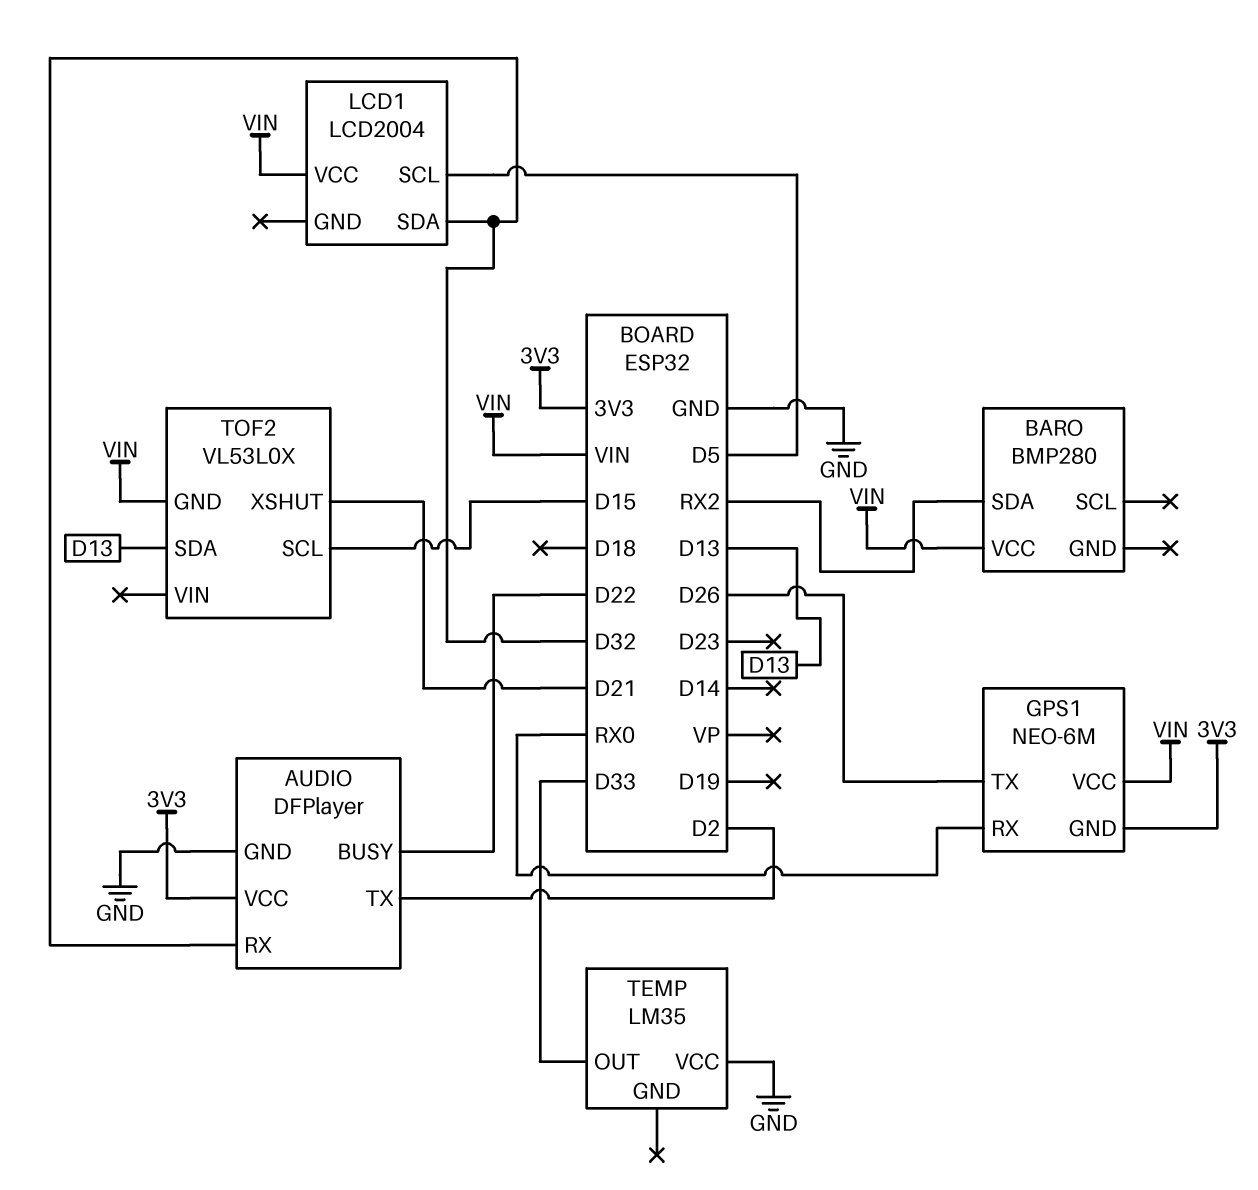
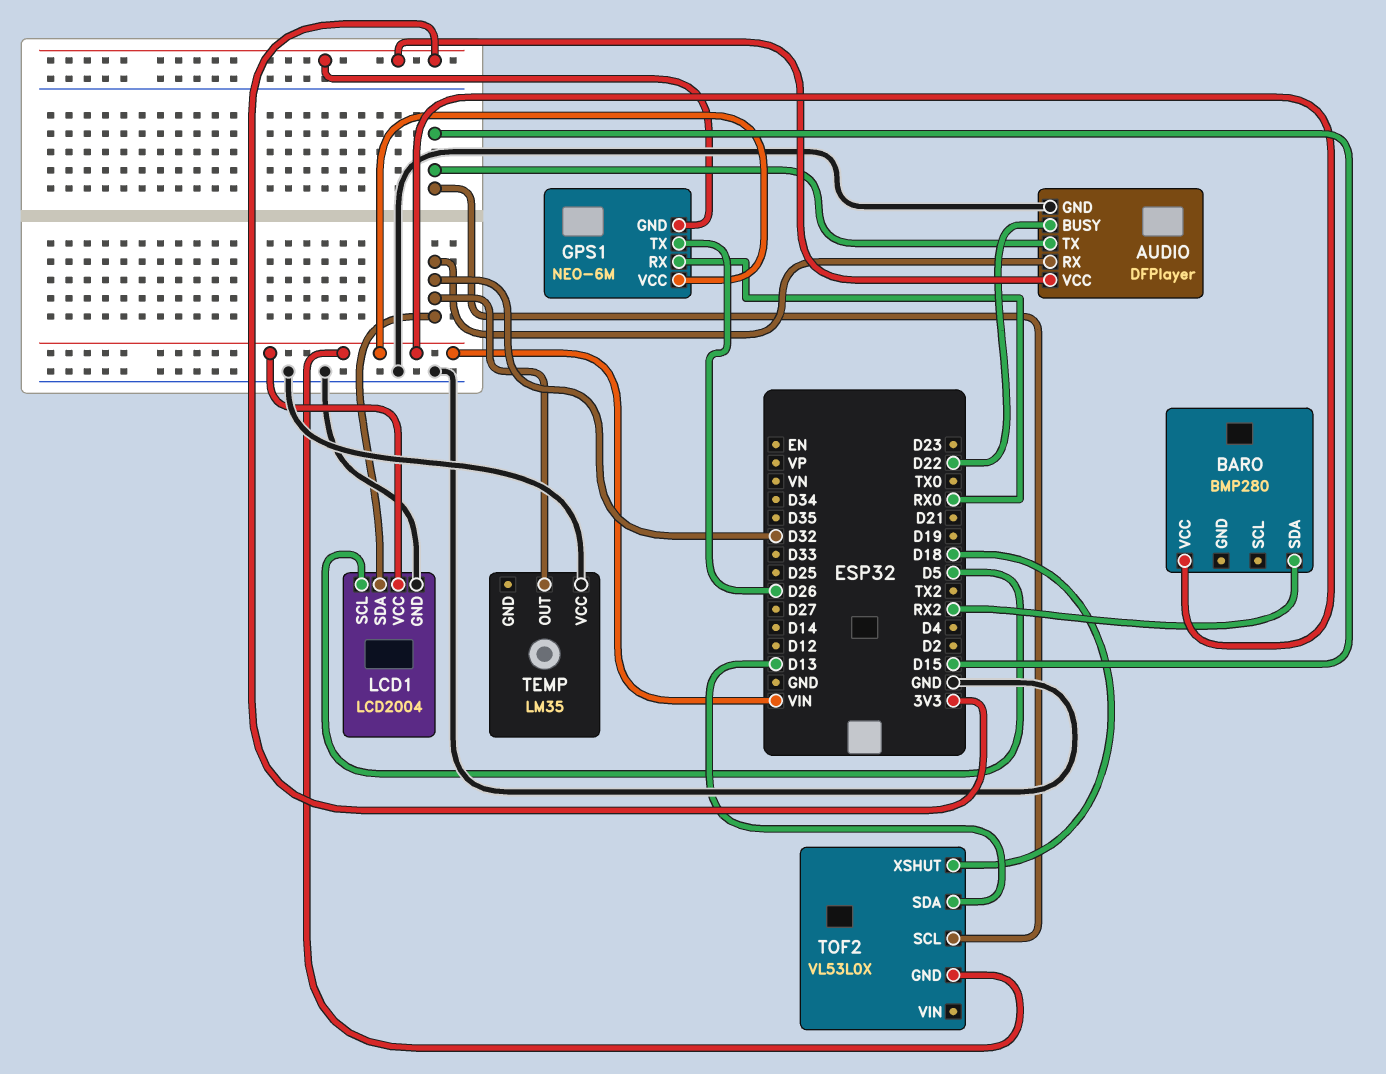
AUDIO pin TX: D2 -> D15
LCD1 pin GND: none -> GND
TEMP pin OUT: D33 -> D32
TOF2 pin XSHUT: D21 -> D18

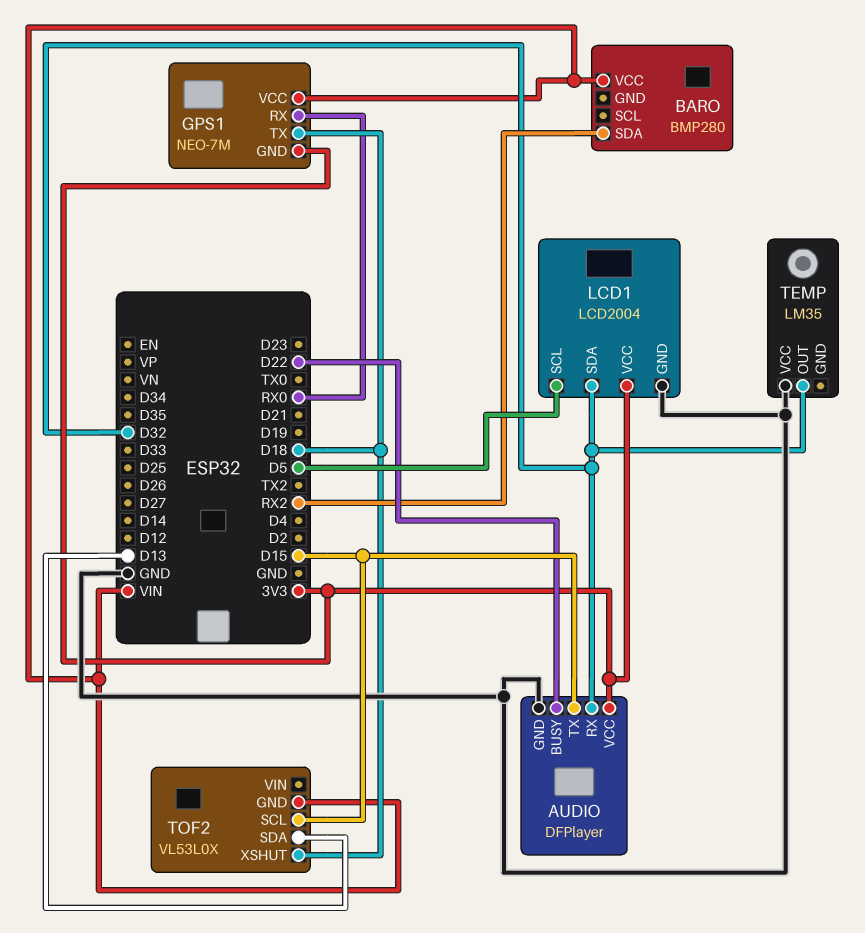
GPS1: NEO-6M -> NEO-7M
GPS1 pin TX: D26 -> D18
LCD1 pin VCC: VIN -> 3V3

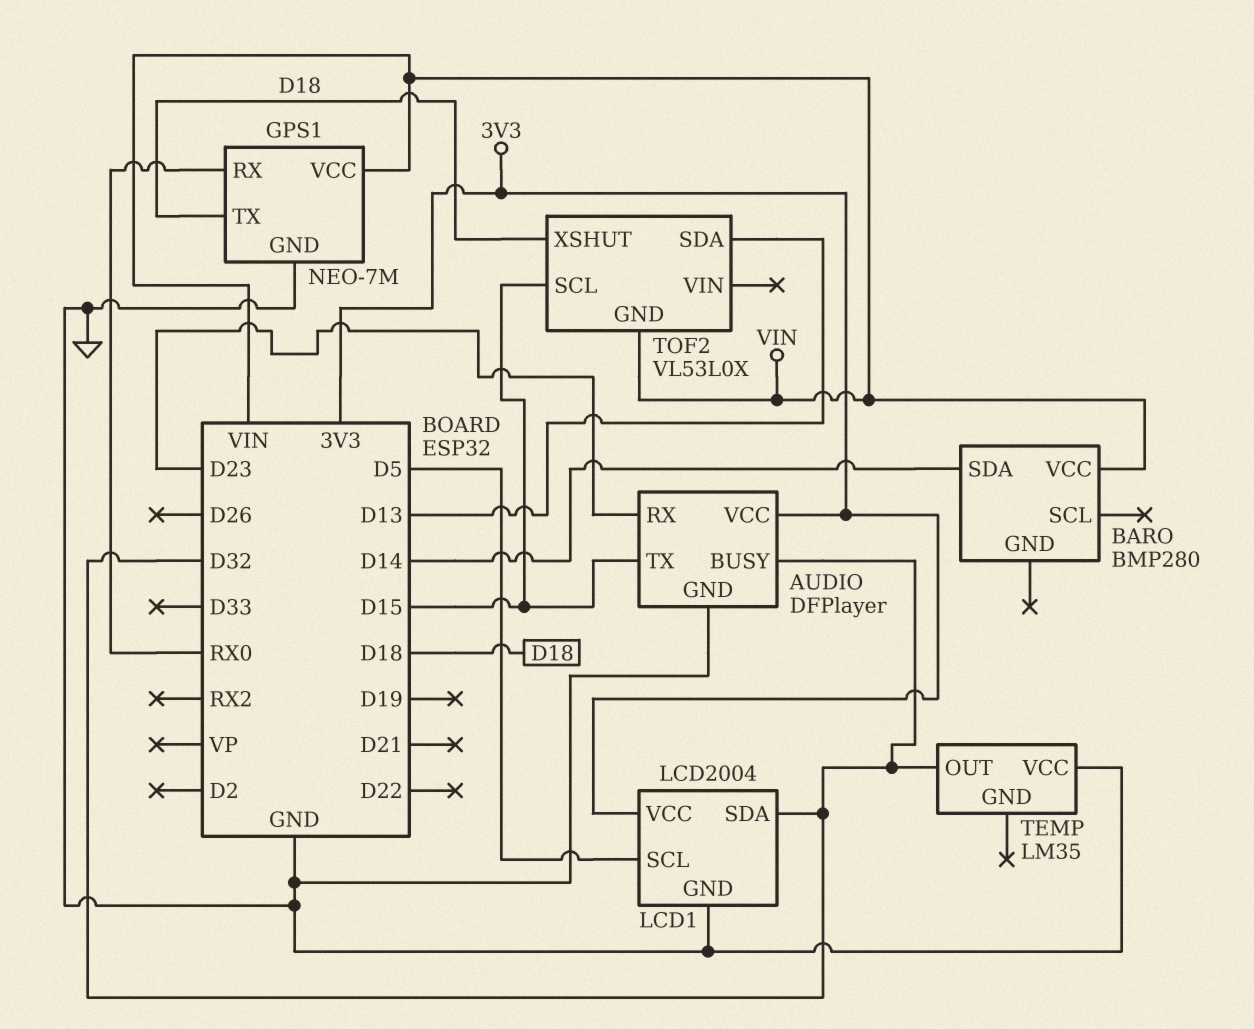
AUDIO pin BUSY: D22 -> D32
AUDIO pin RX: D32 -> D23
BARO pin SDA: RX2 -> D14
GPS1 pin GND: 3V3 -> GND

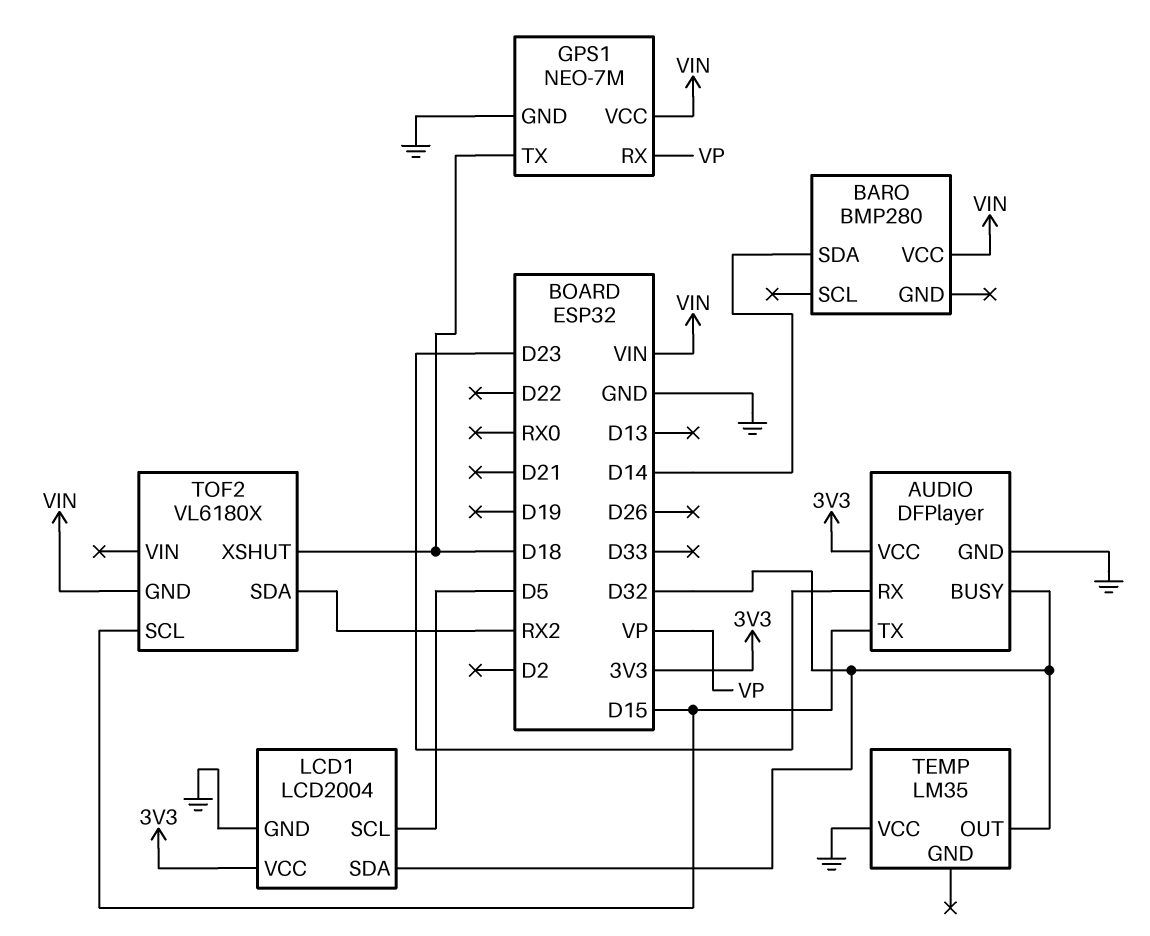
GPS1 pin RX: RX0 -> VP
TOF2: VL53L0X -> VL6180X
TOF2 pin SDA: D13 -> RX2

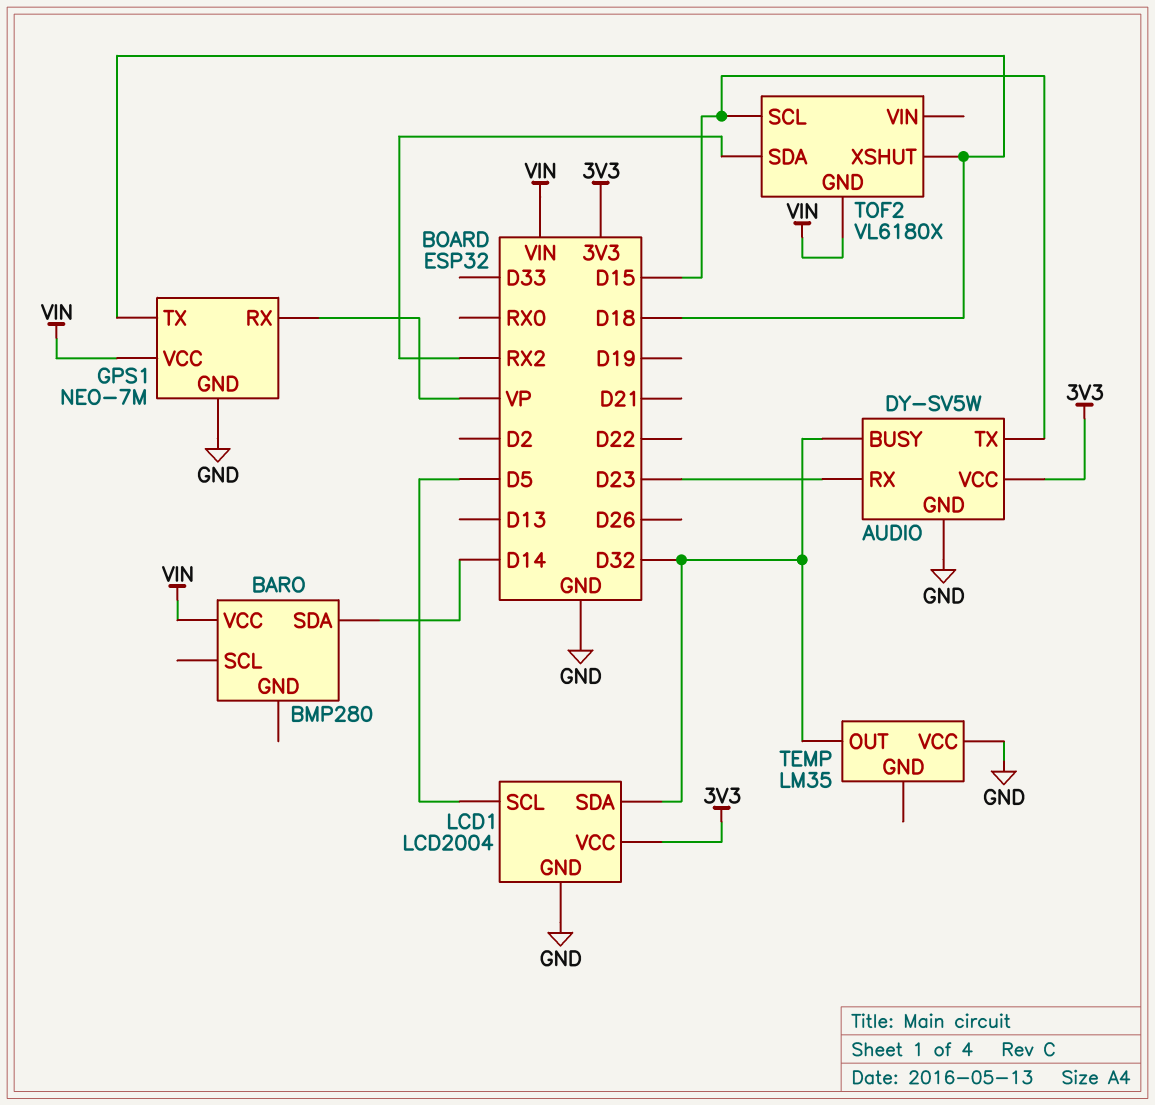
AUDIO: DFPlayer -> DY-SV5W

